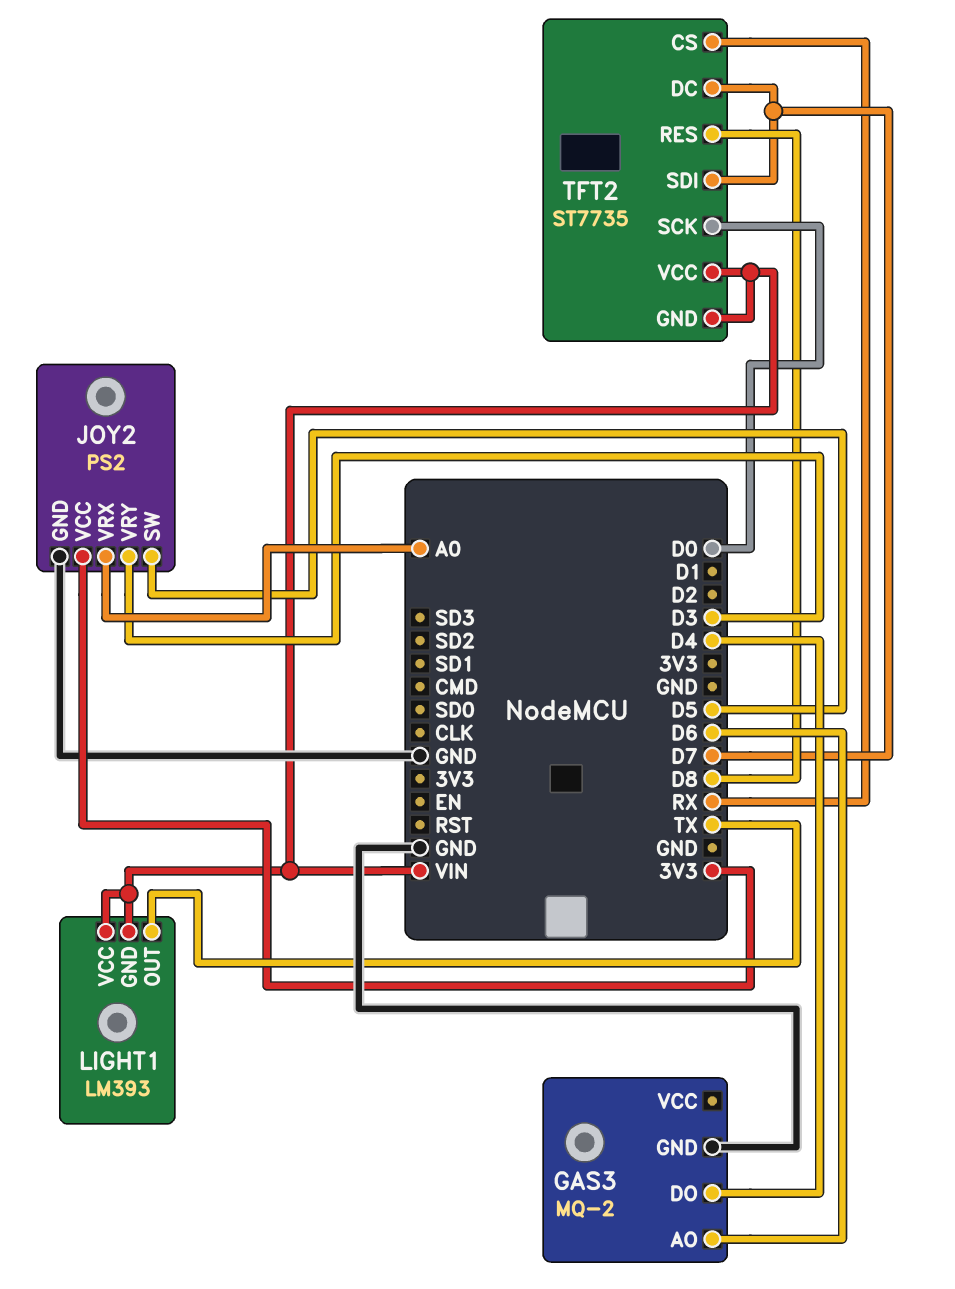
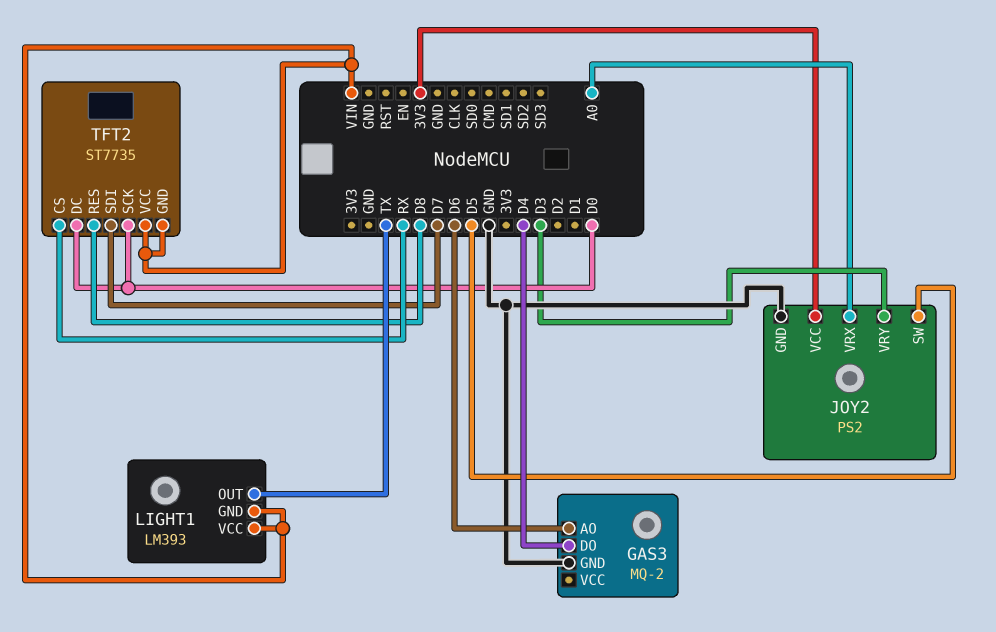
TFT2 pin DC: D7 -> D0

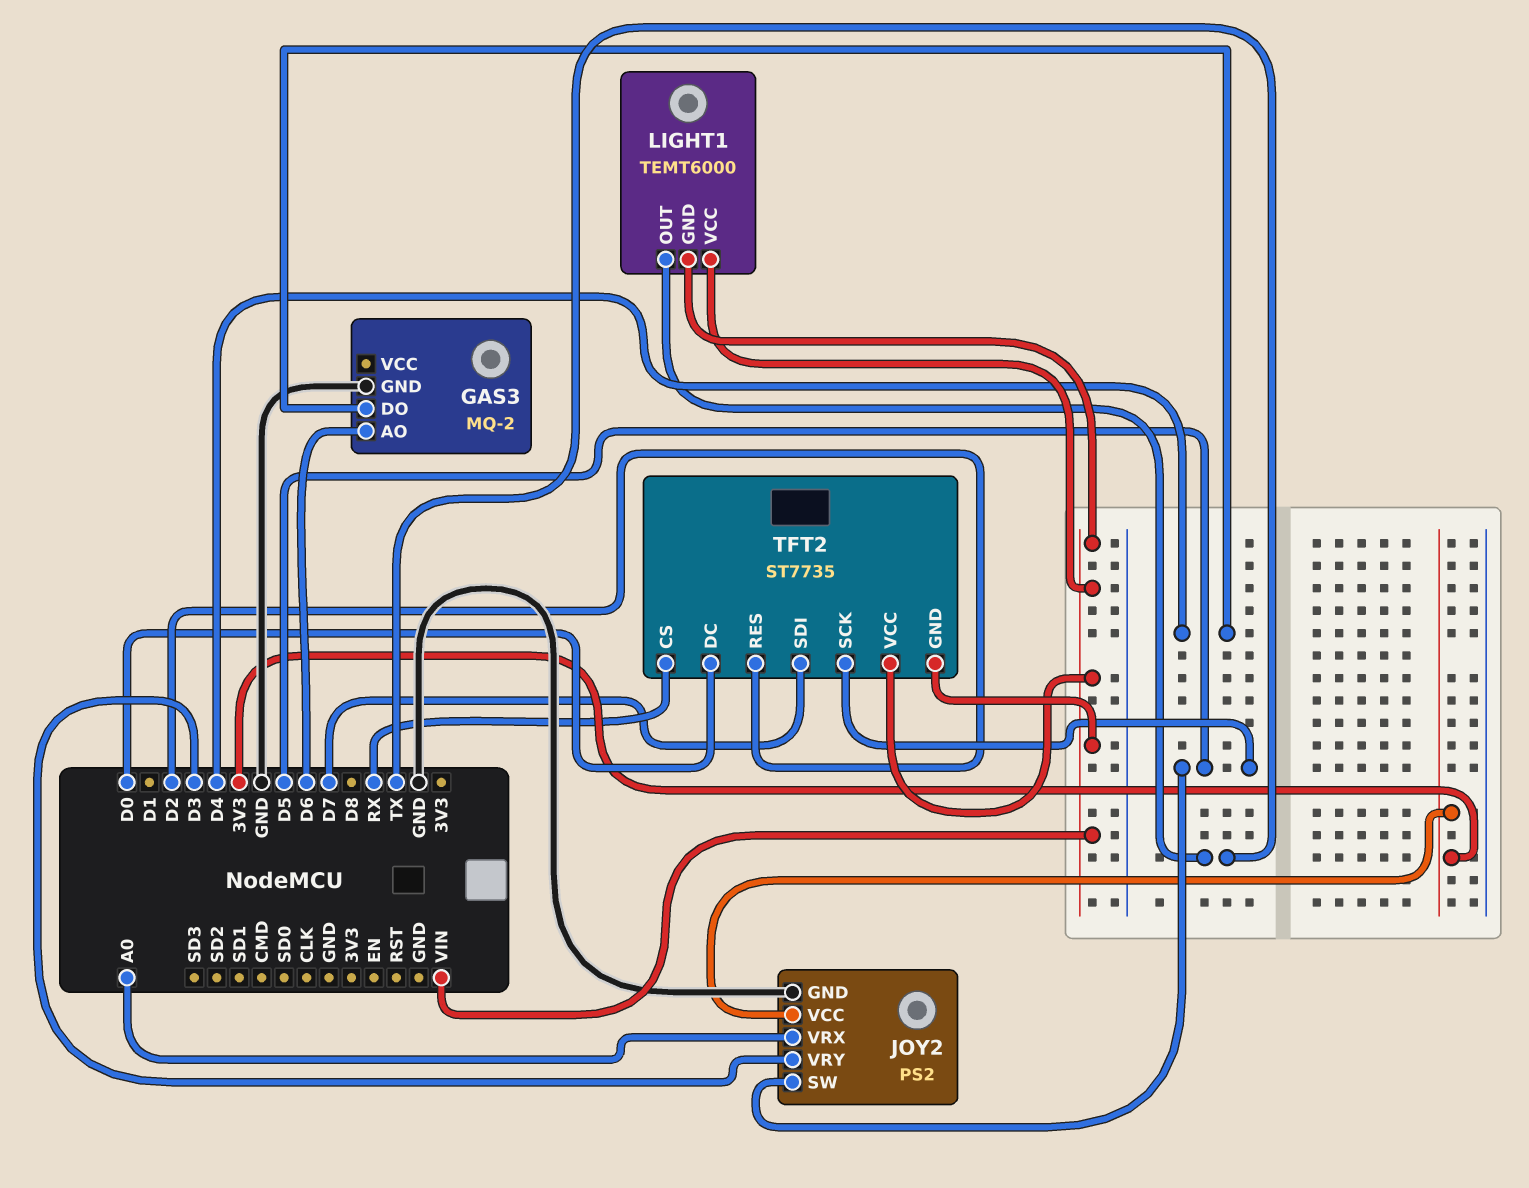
LIGHT1: LM393 -> TEMT6000
TFT2 pin RES: D8 -> D2
TFT2 pin SCK: D0 -> D5

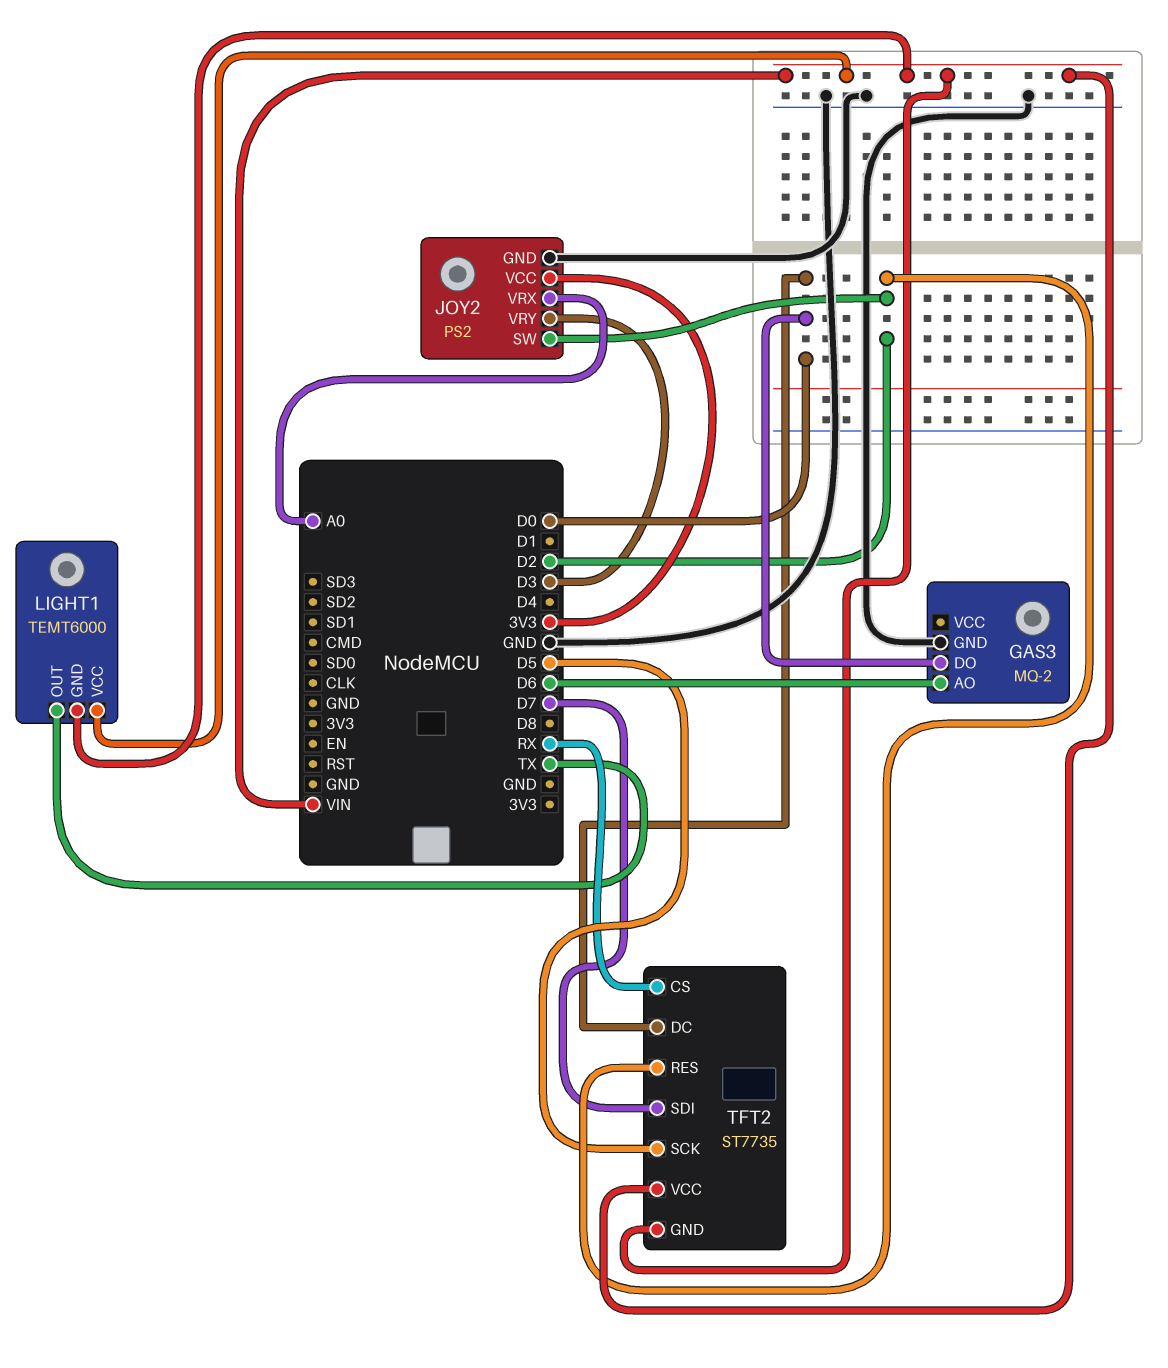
GAS3 pin DO: D4 -> D0
JOY2 pin SW: D5 -> D2

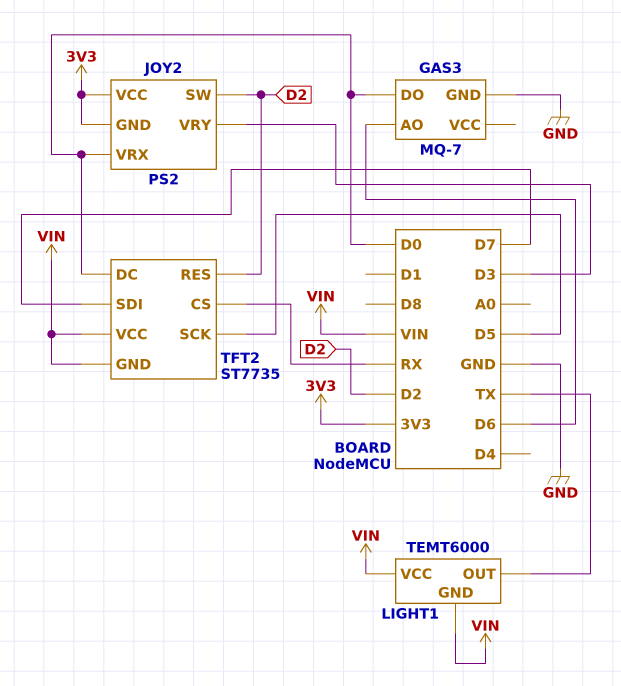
GAS3: MQ-2 -> MQ-7
JOY2 pin GND: GND -> 3V3
JOY2 pin VRX: A0 -> D0

